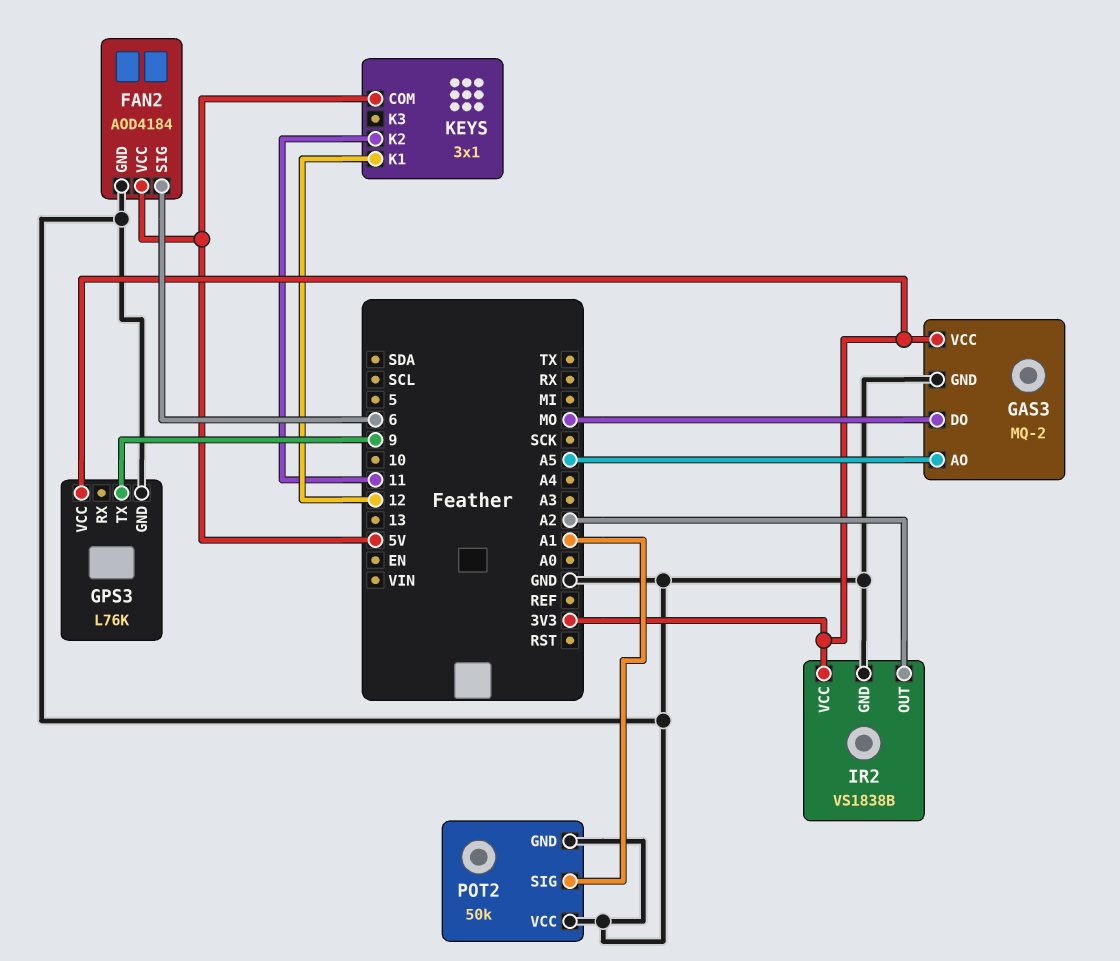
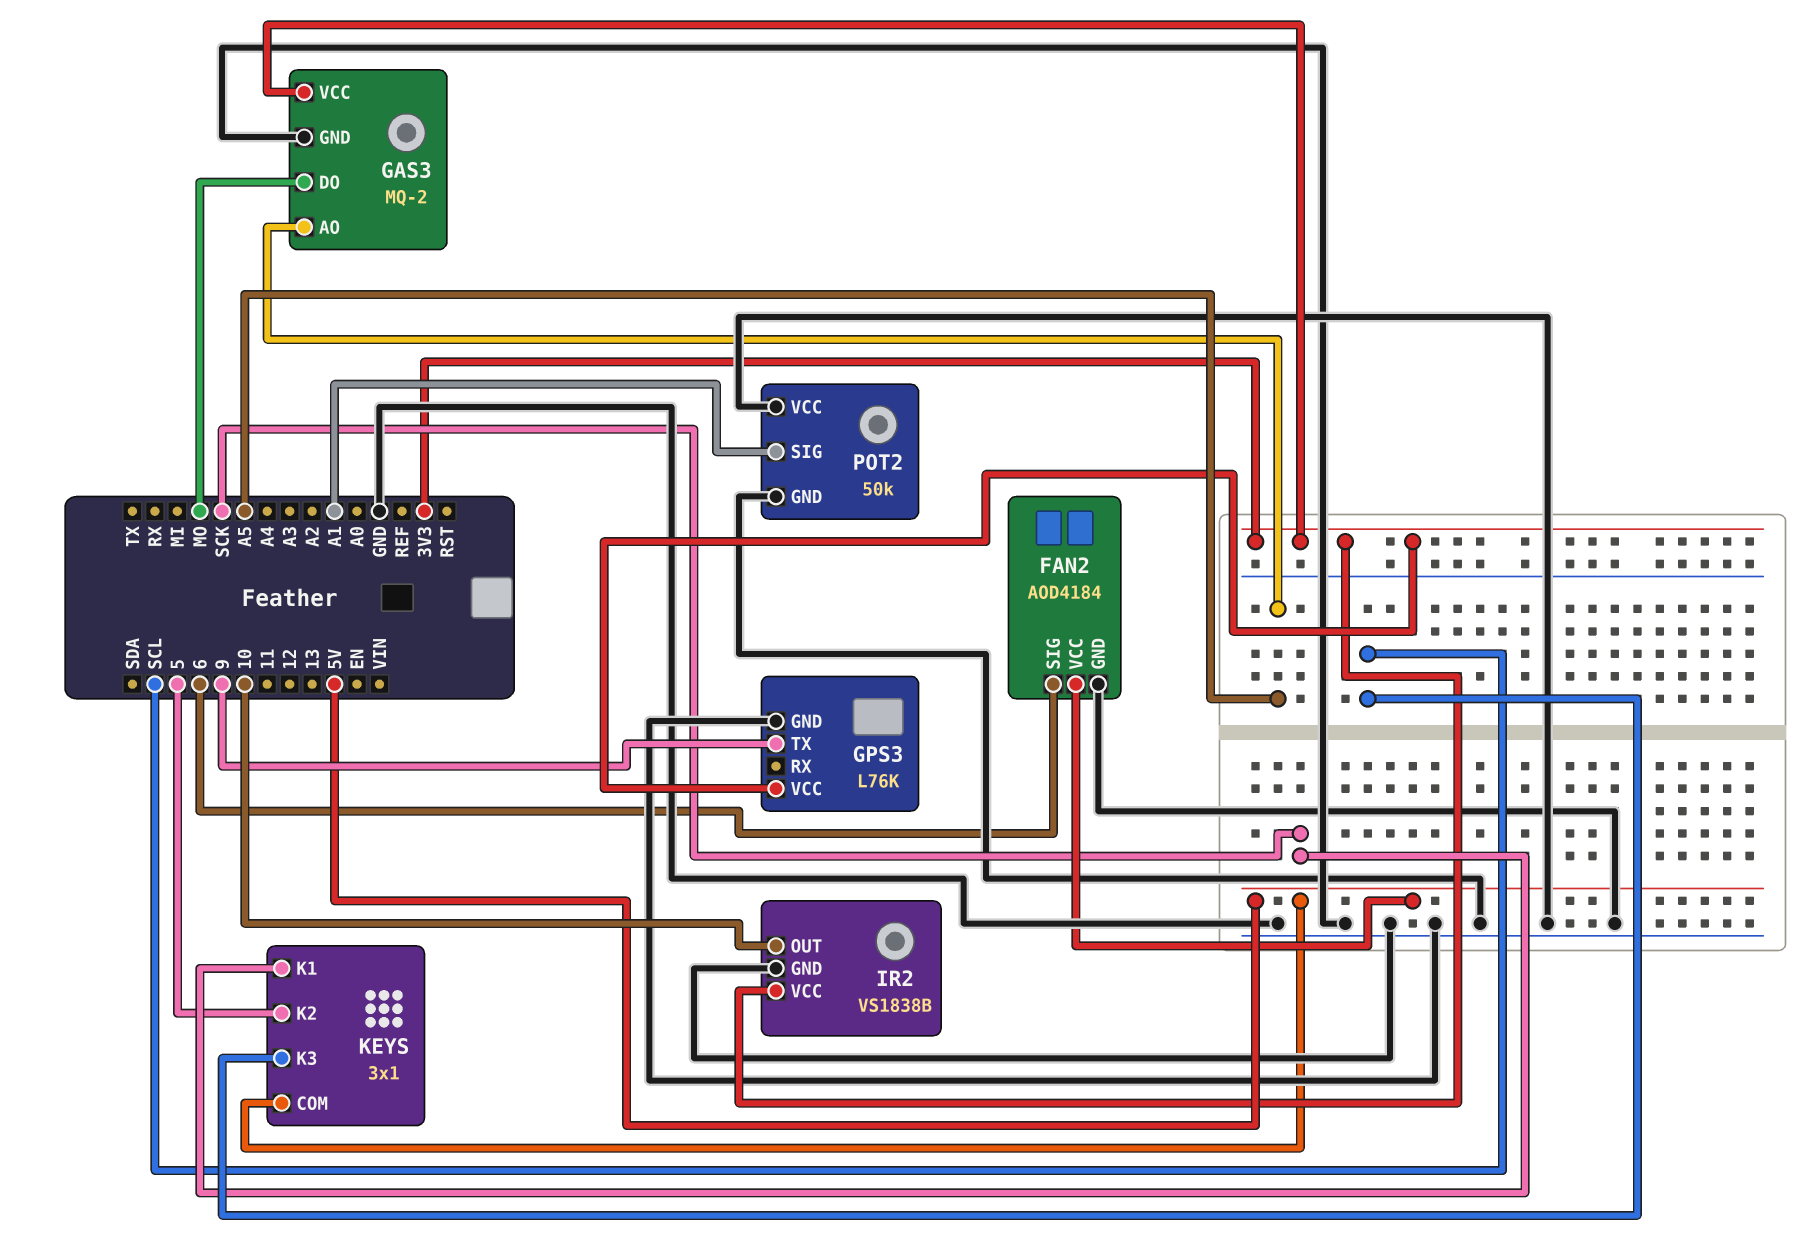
IR2 pin OUT: A2 -> 10
KEYS pin K1: 12 -> SCK
KEYS pin K2: 11 -> 5
KEYS pin K3: none -> SCL

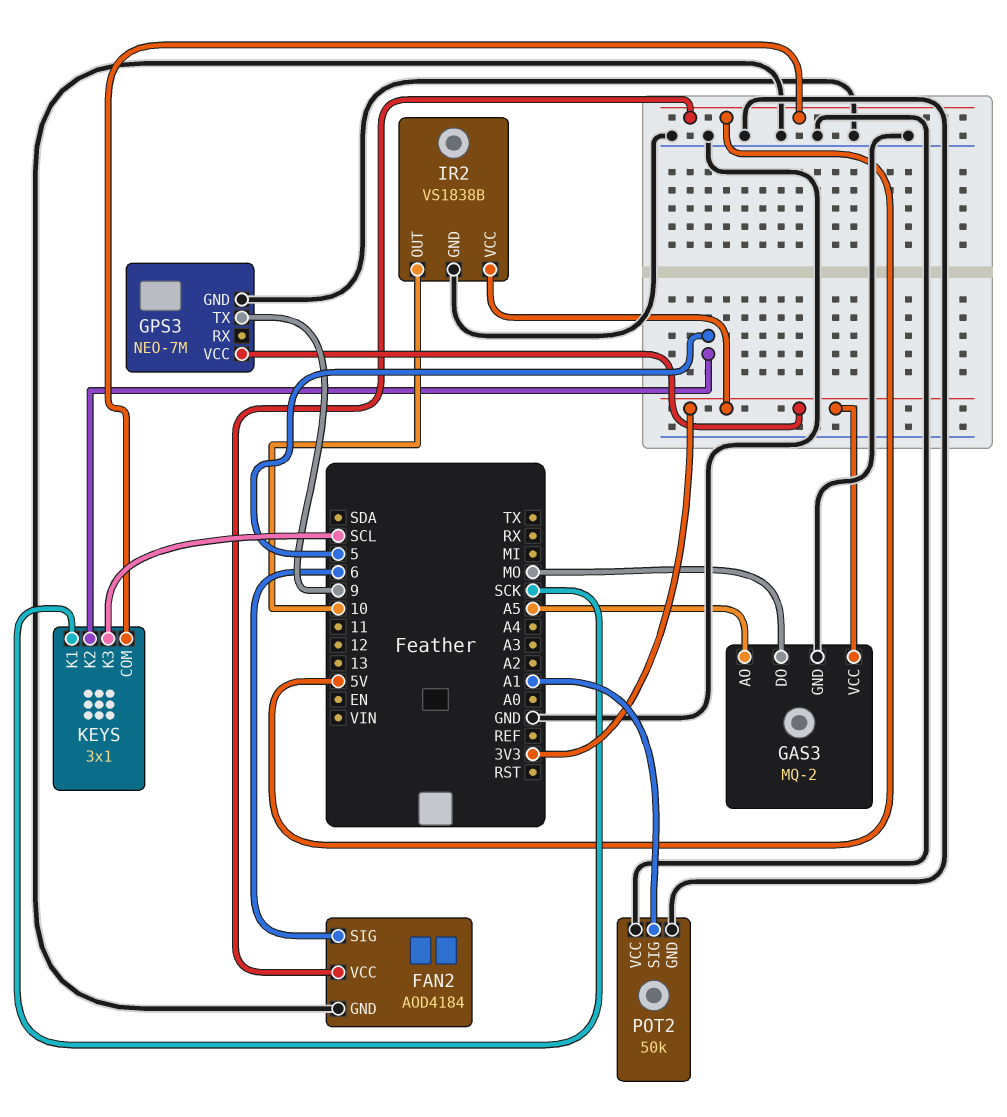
GPS3: L76K -> NEO-7M

